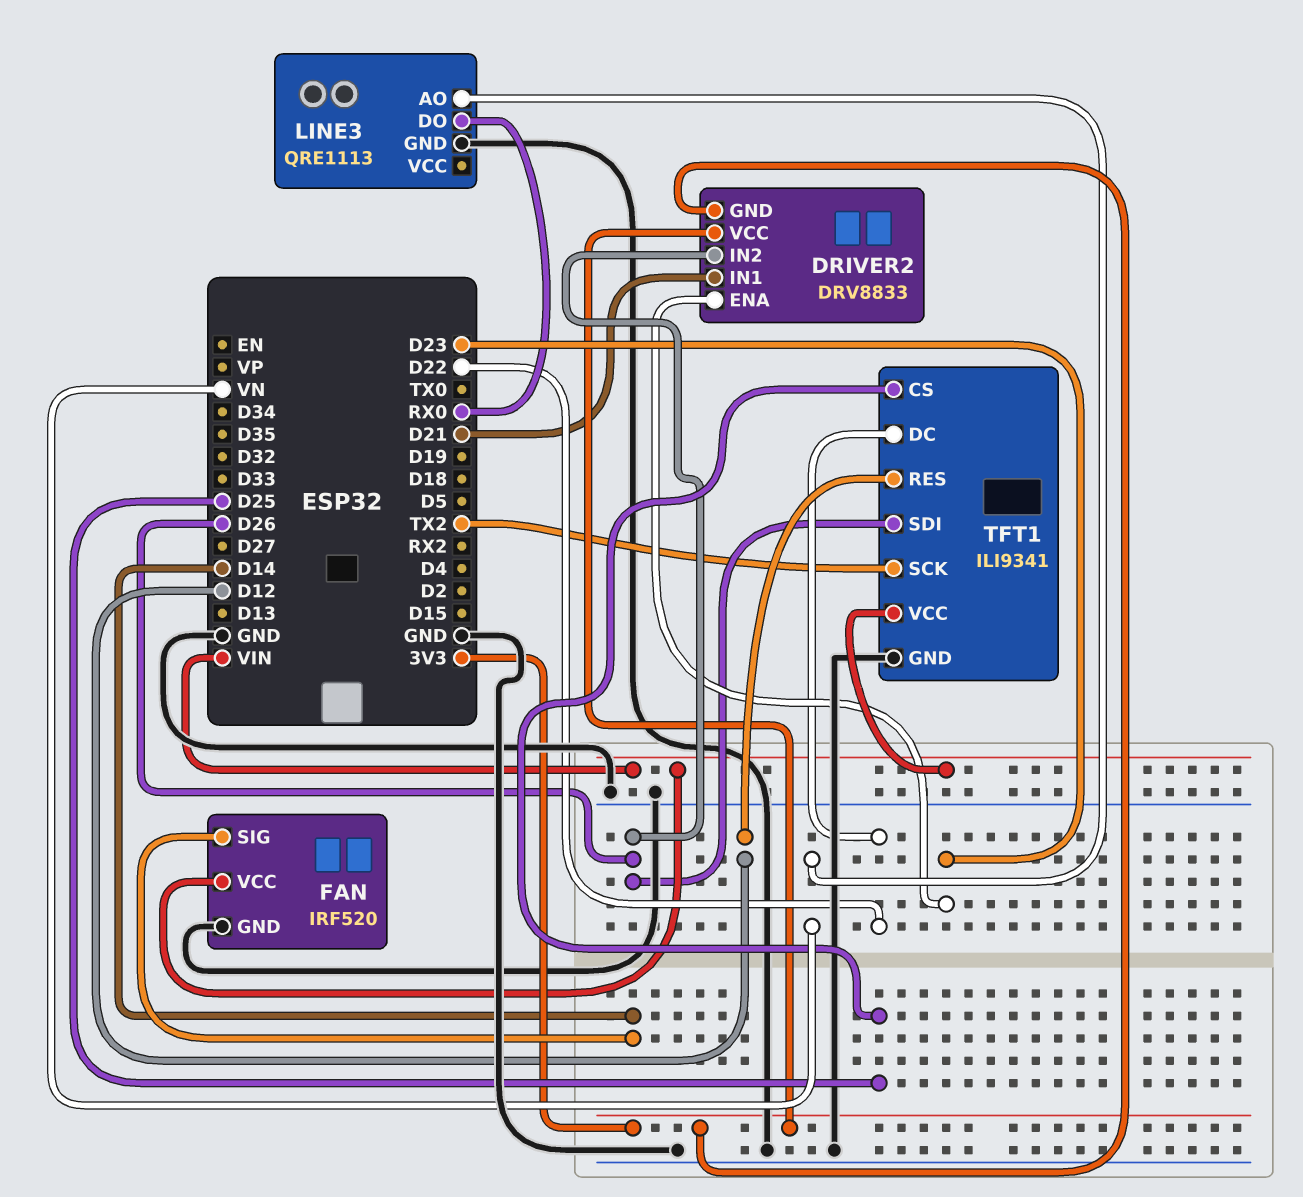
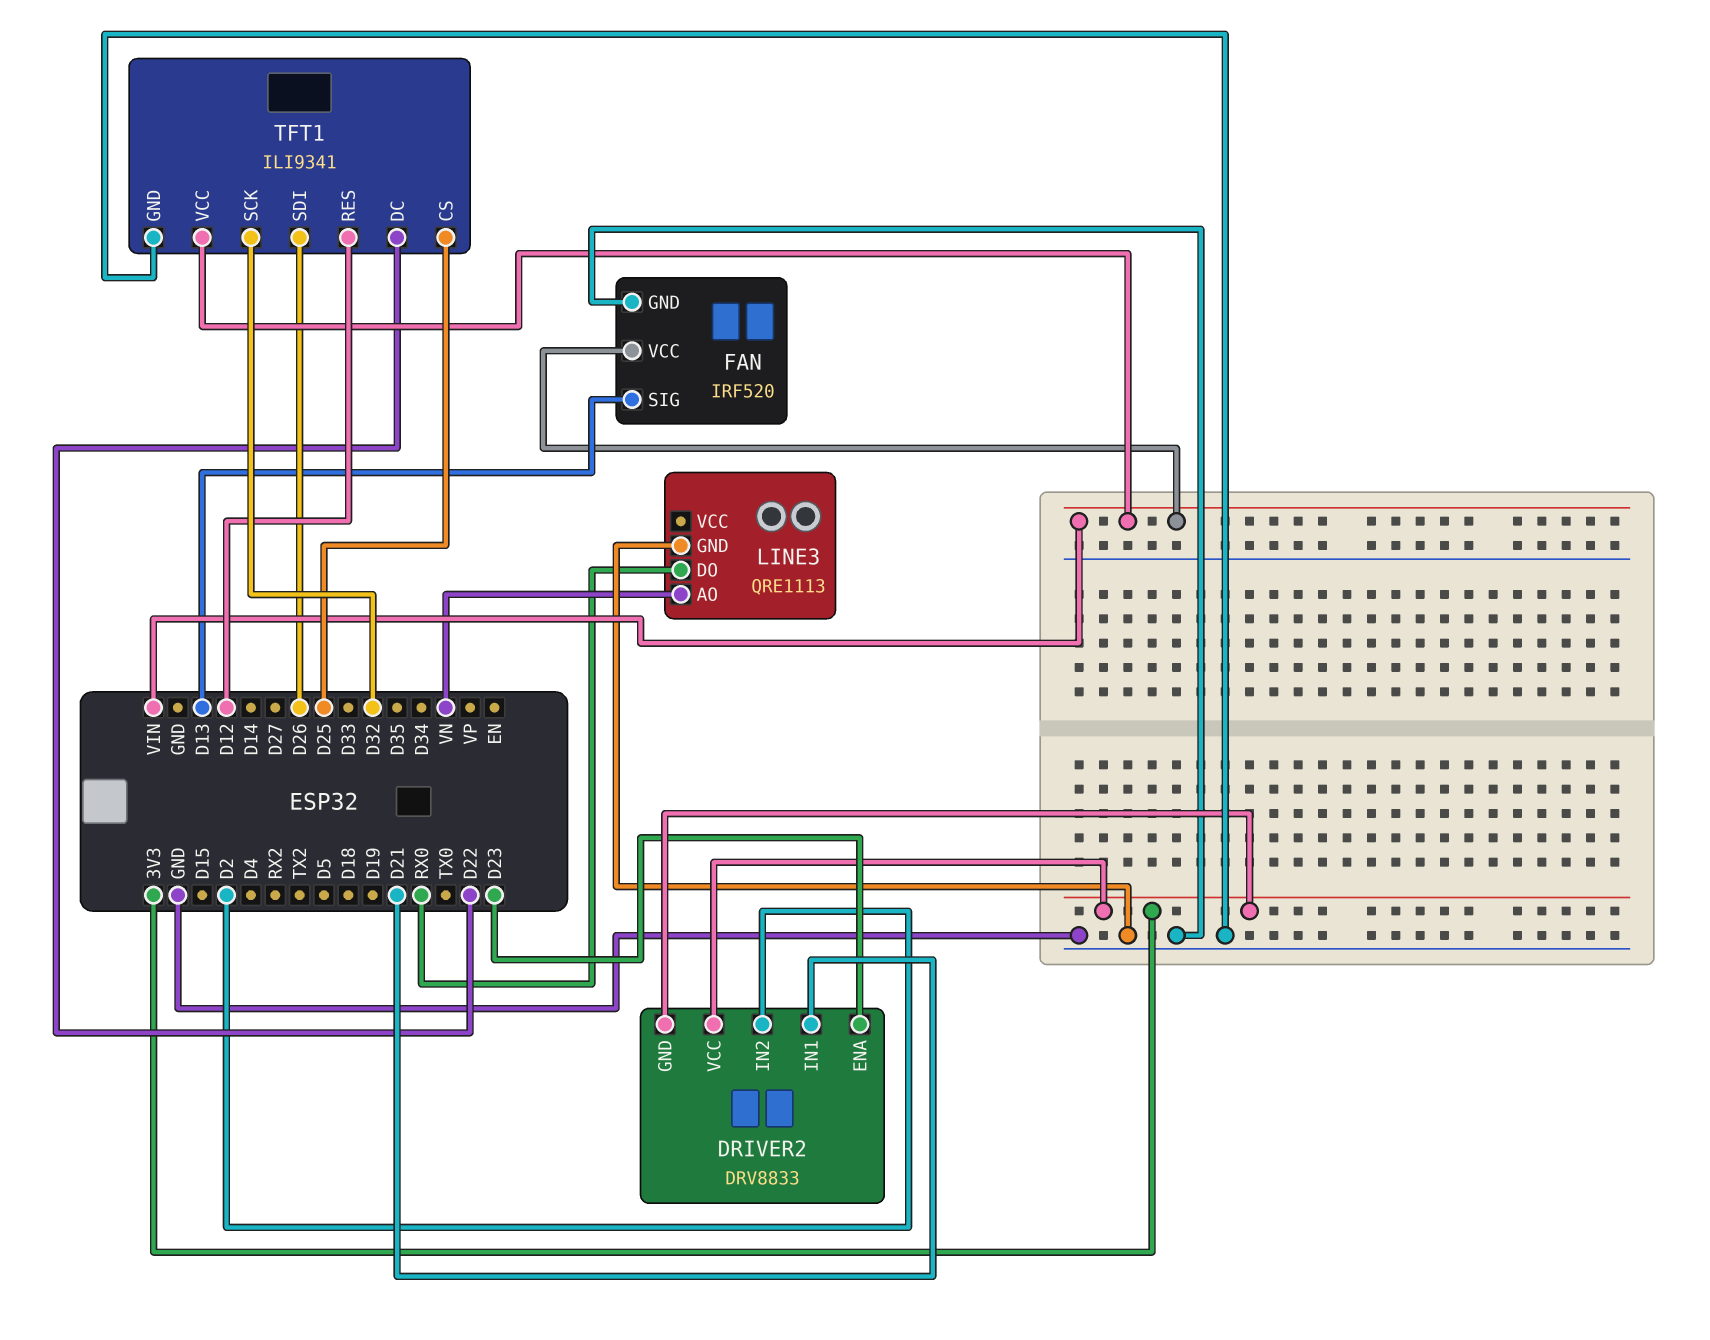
DRIVER2 pin IN2: D26 -> D2
FAN pin SIG: D14 -> D13
TFT1 pin SCK: TX2 -> D32

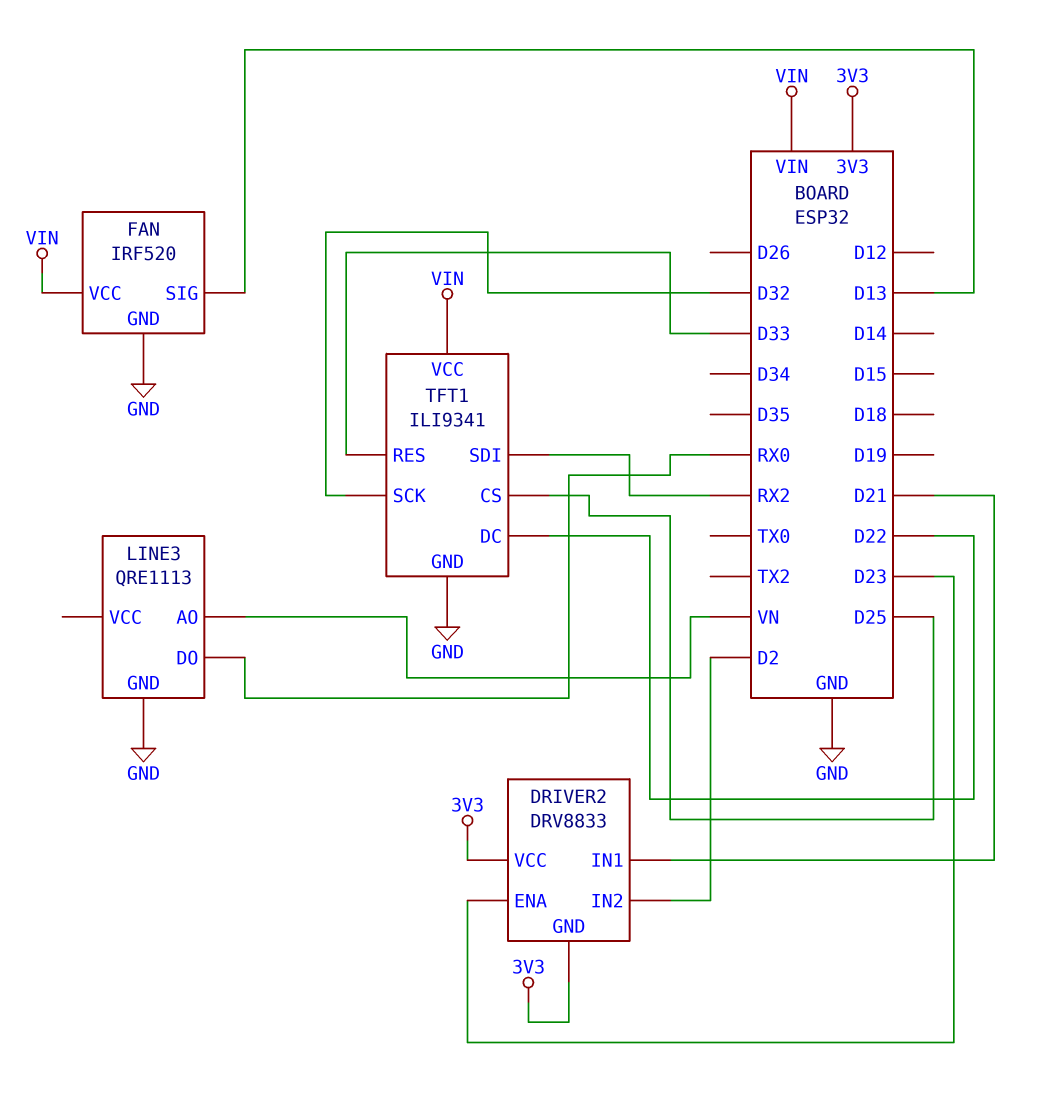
TFT1 pin RES: D12 -> D33
TFT1 pin SDI: D26 -> RX2

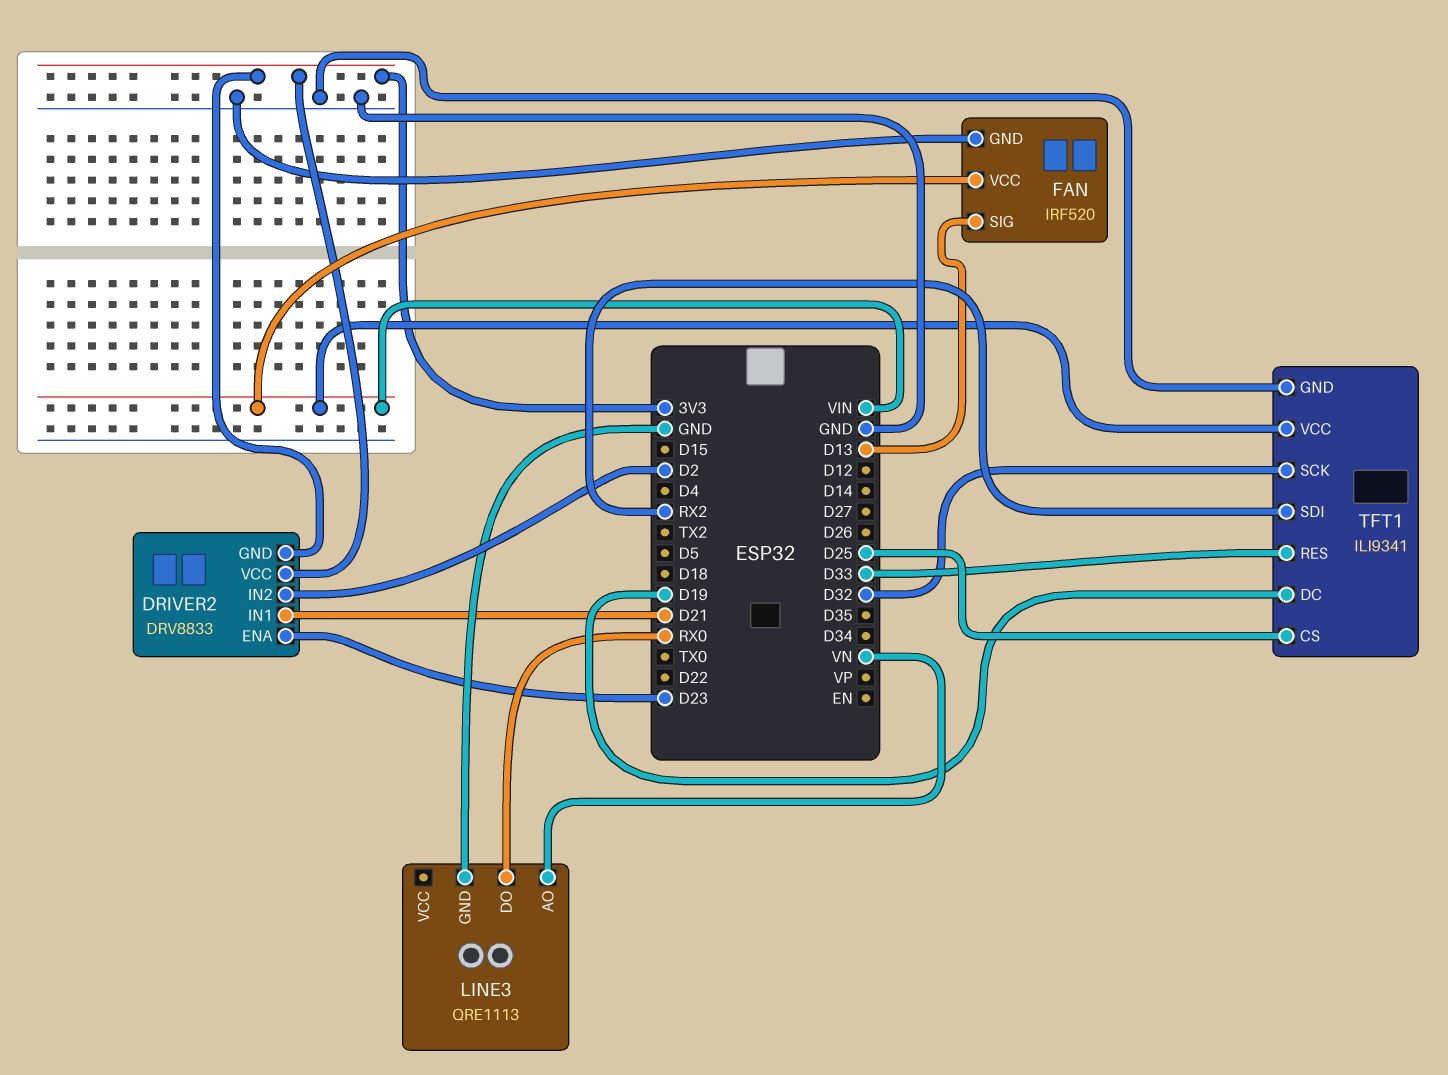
TFT1 pin DC: D22 -> D19

